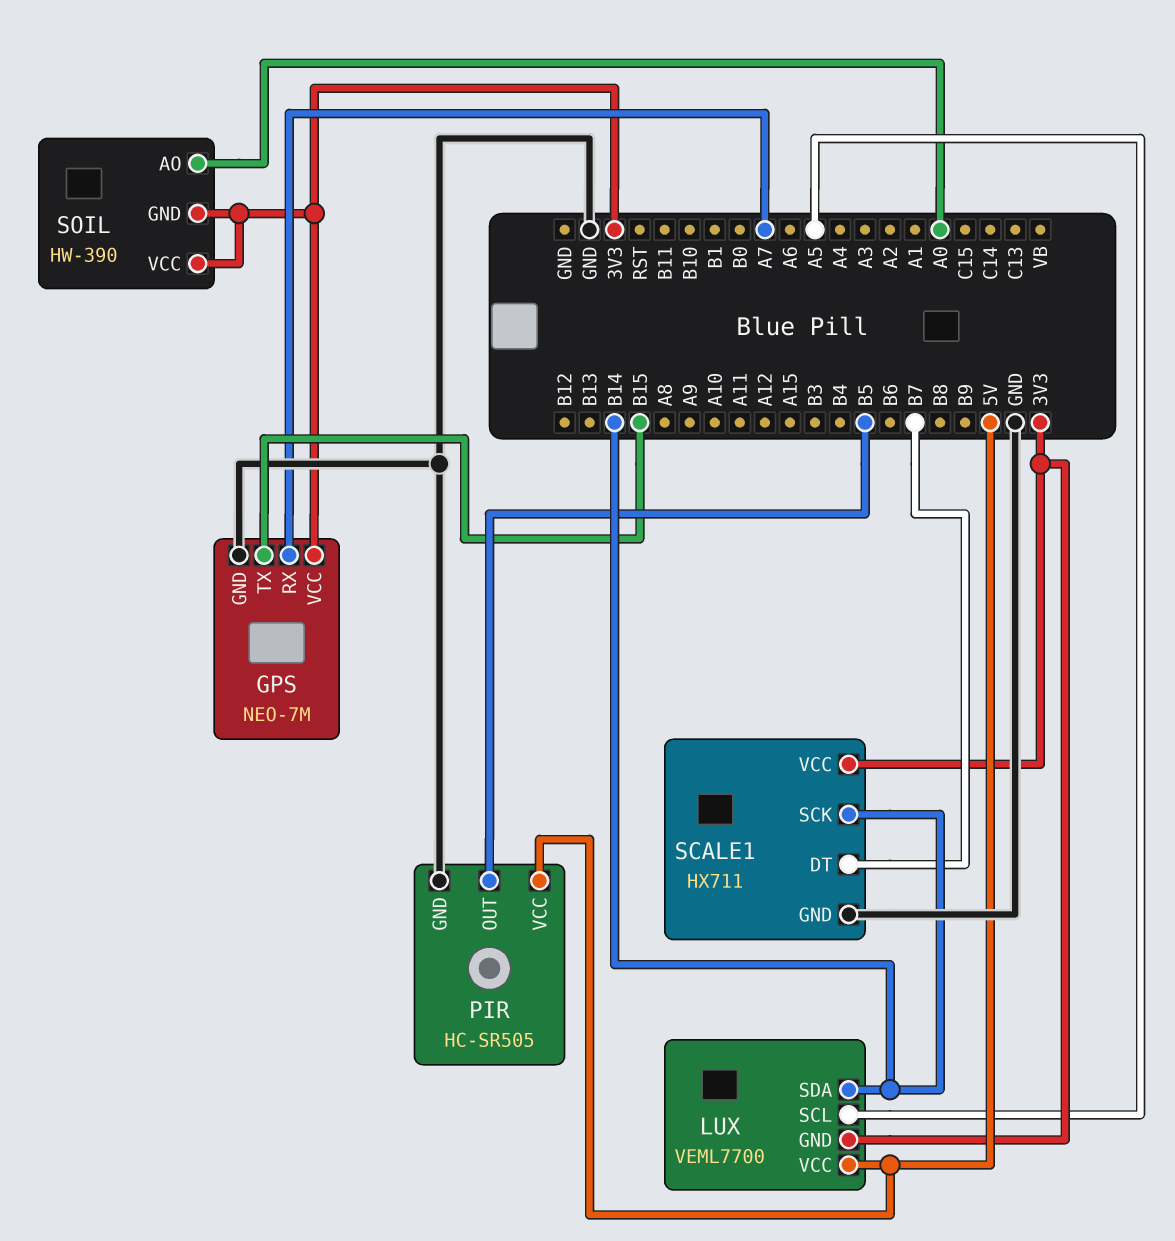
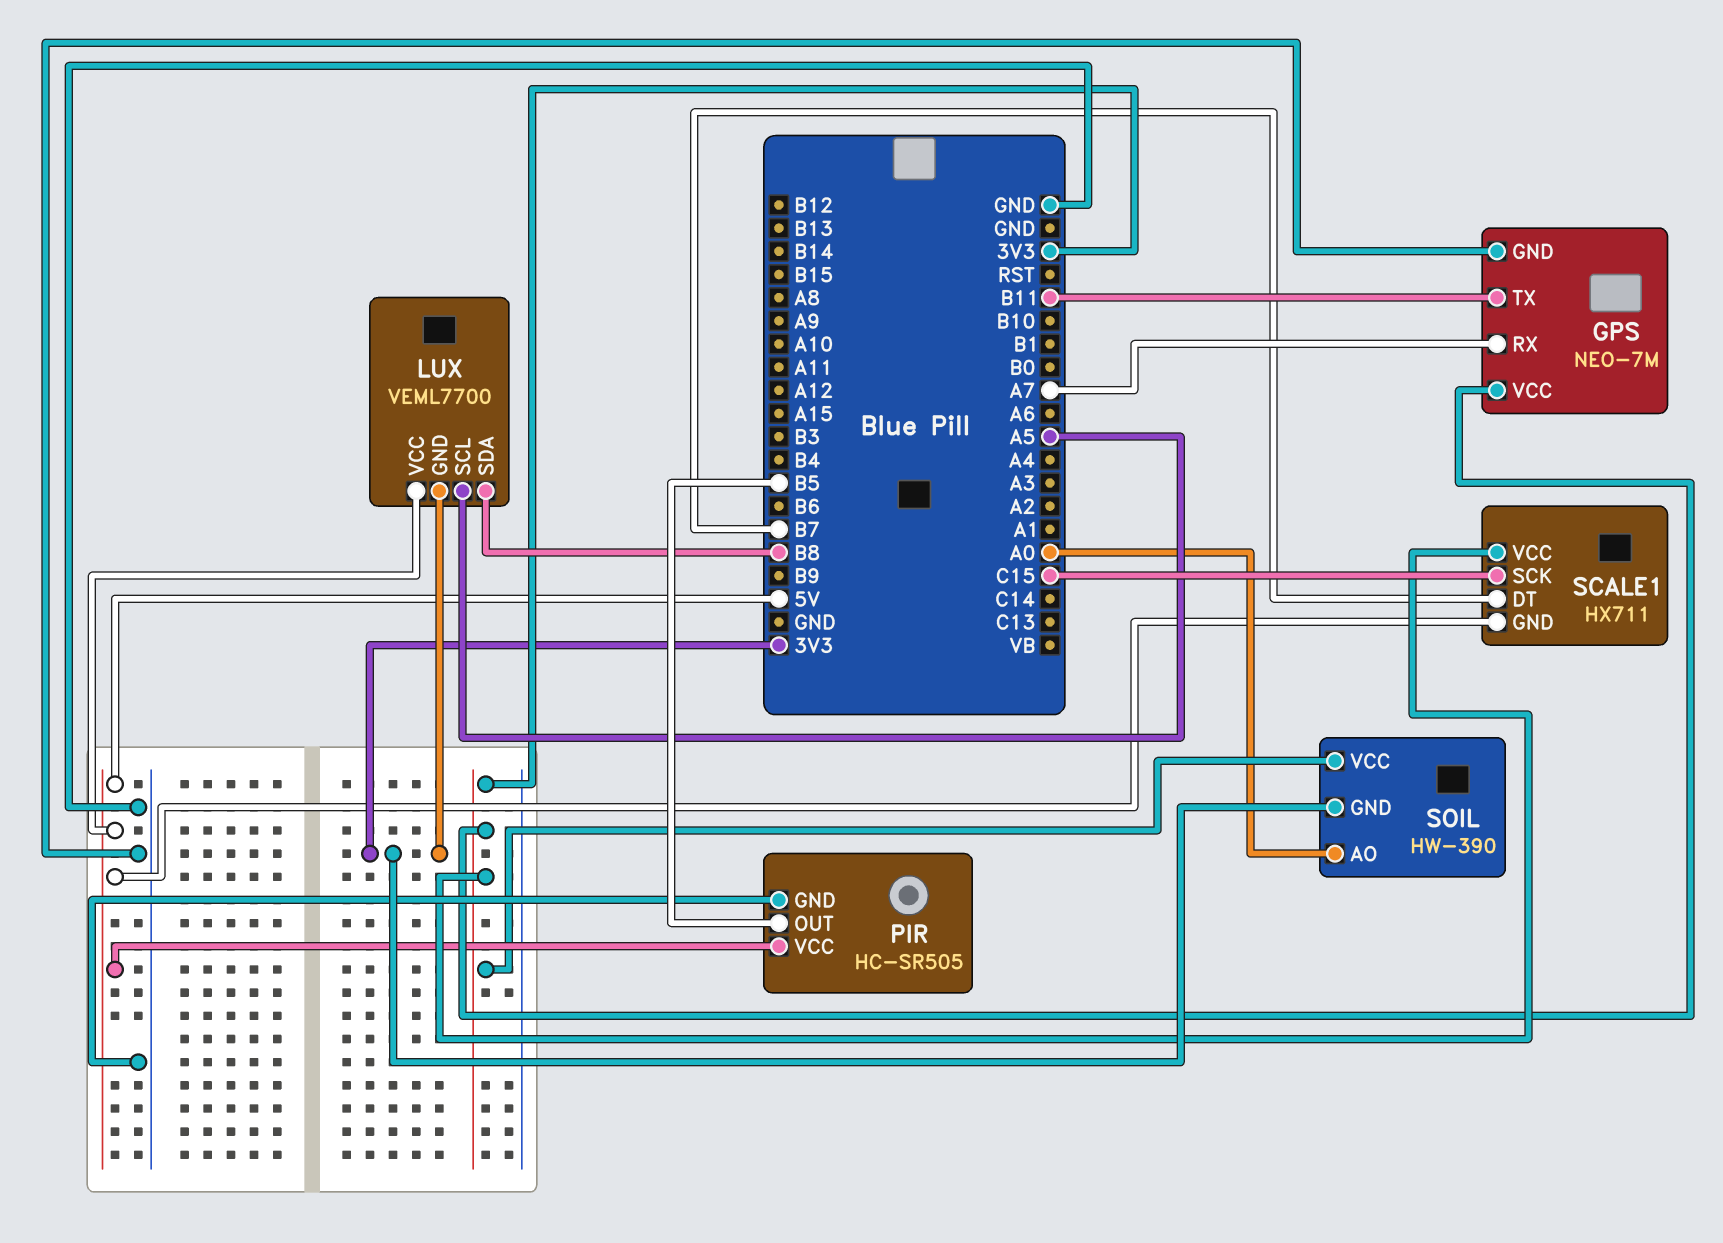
GPS pin TX: B15 -> B11
LUX pin SDA: B14 -> B8
SCALE1 pin GND: GND -> 5V
SCALE1 pin SCK: B14 -> C15

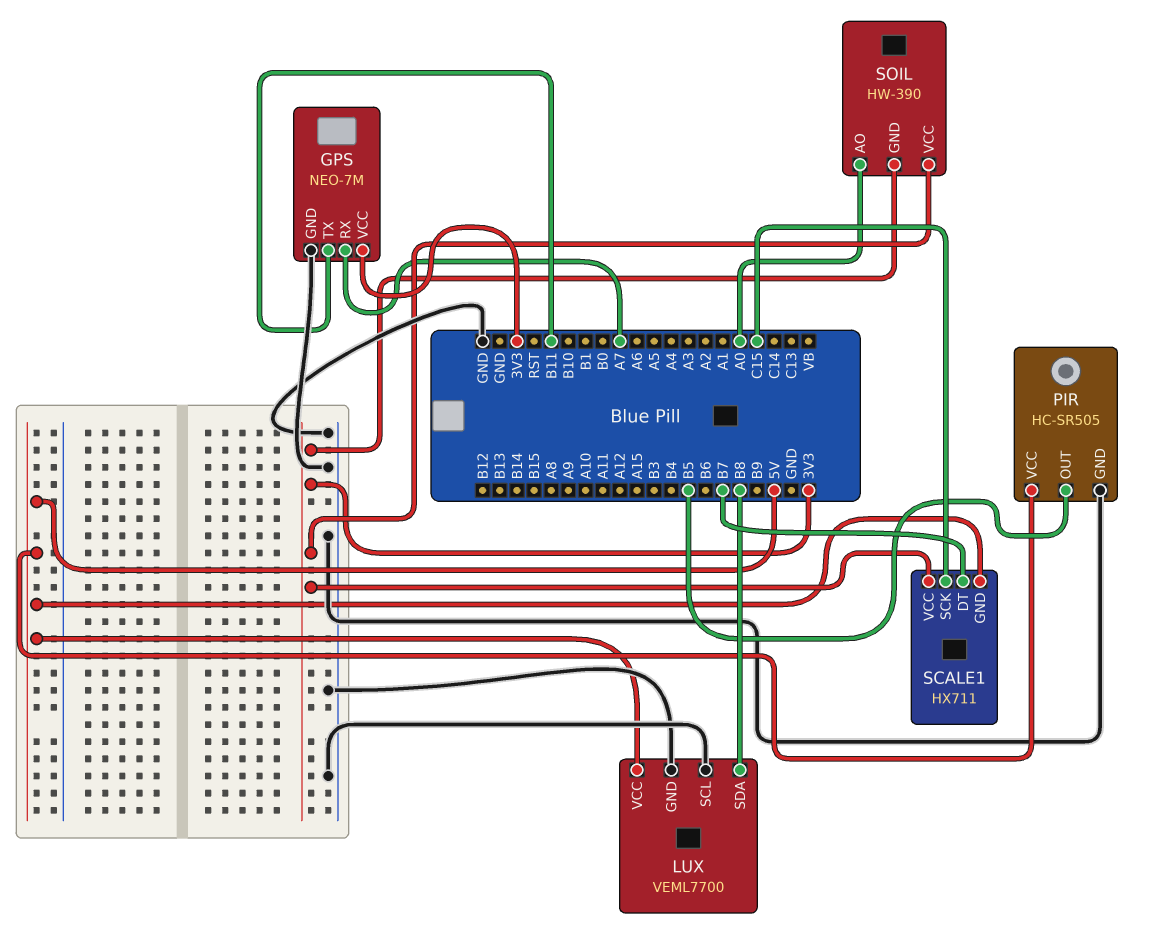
LUX pin GND: 3V3 -> GND
LUX pin SCL: A5 -> GND

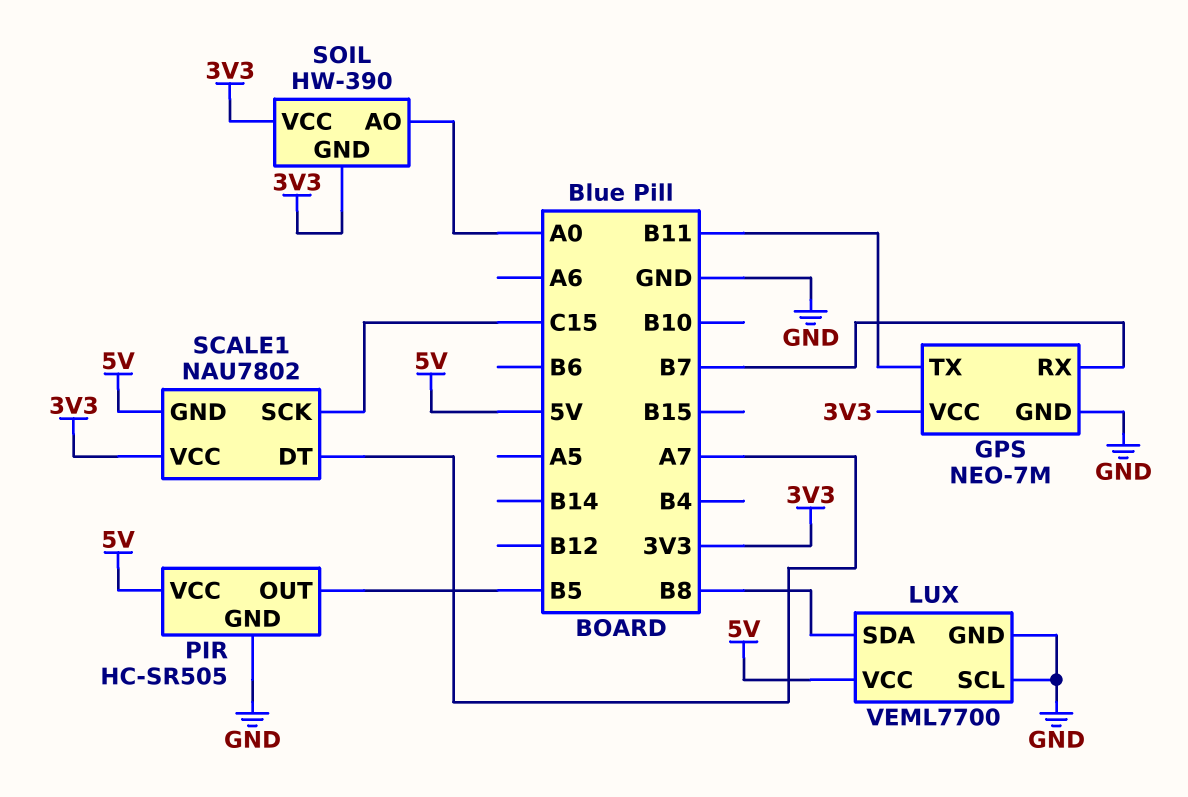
GPS pin RX: A7 -> B7
SCALE1: HX711 -> NAU7802
SCALE1 pin DT: B7 -> A7

